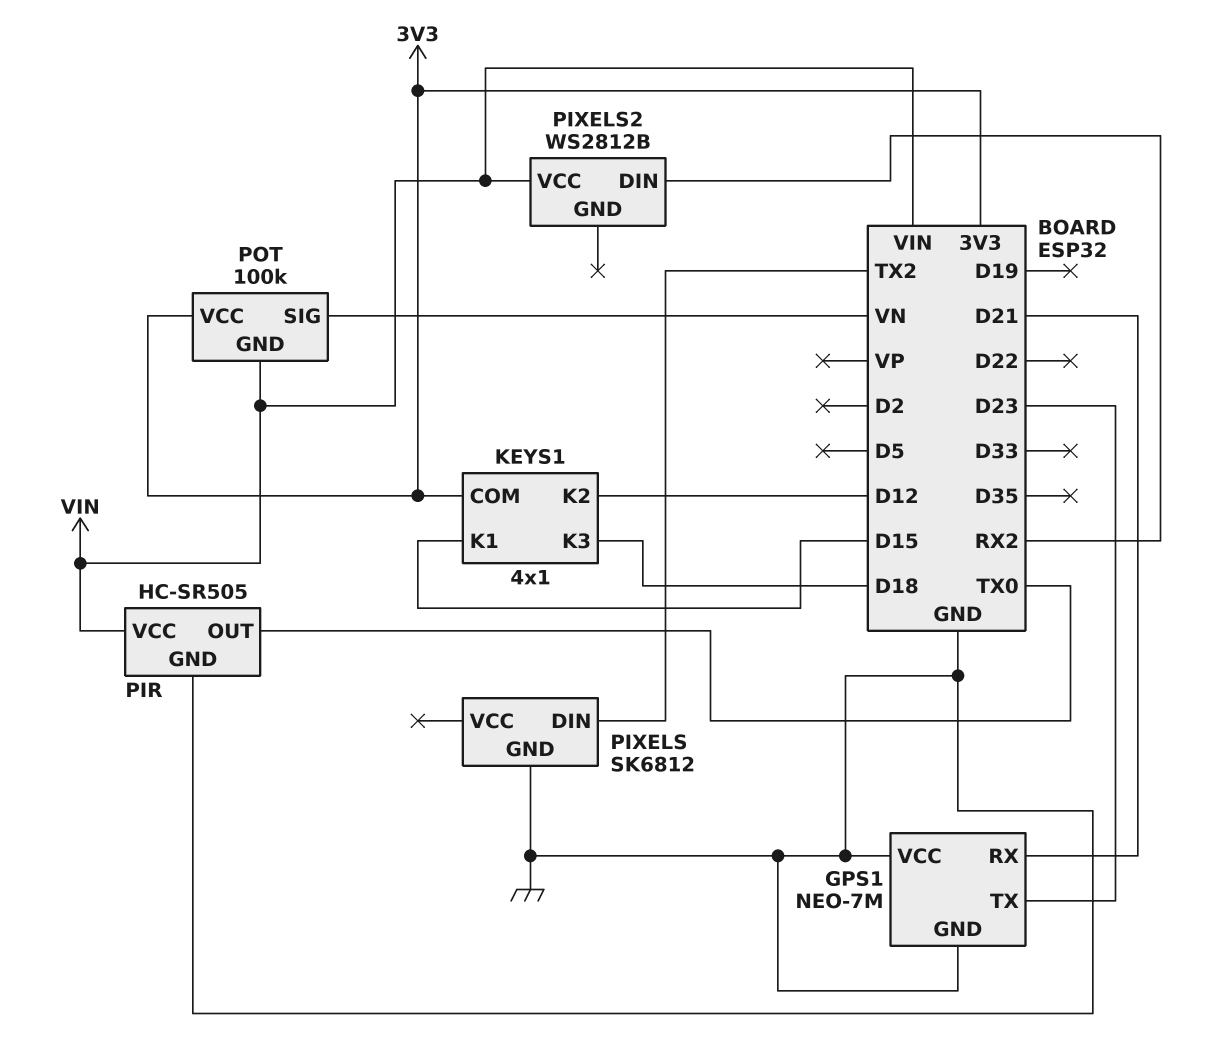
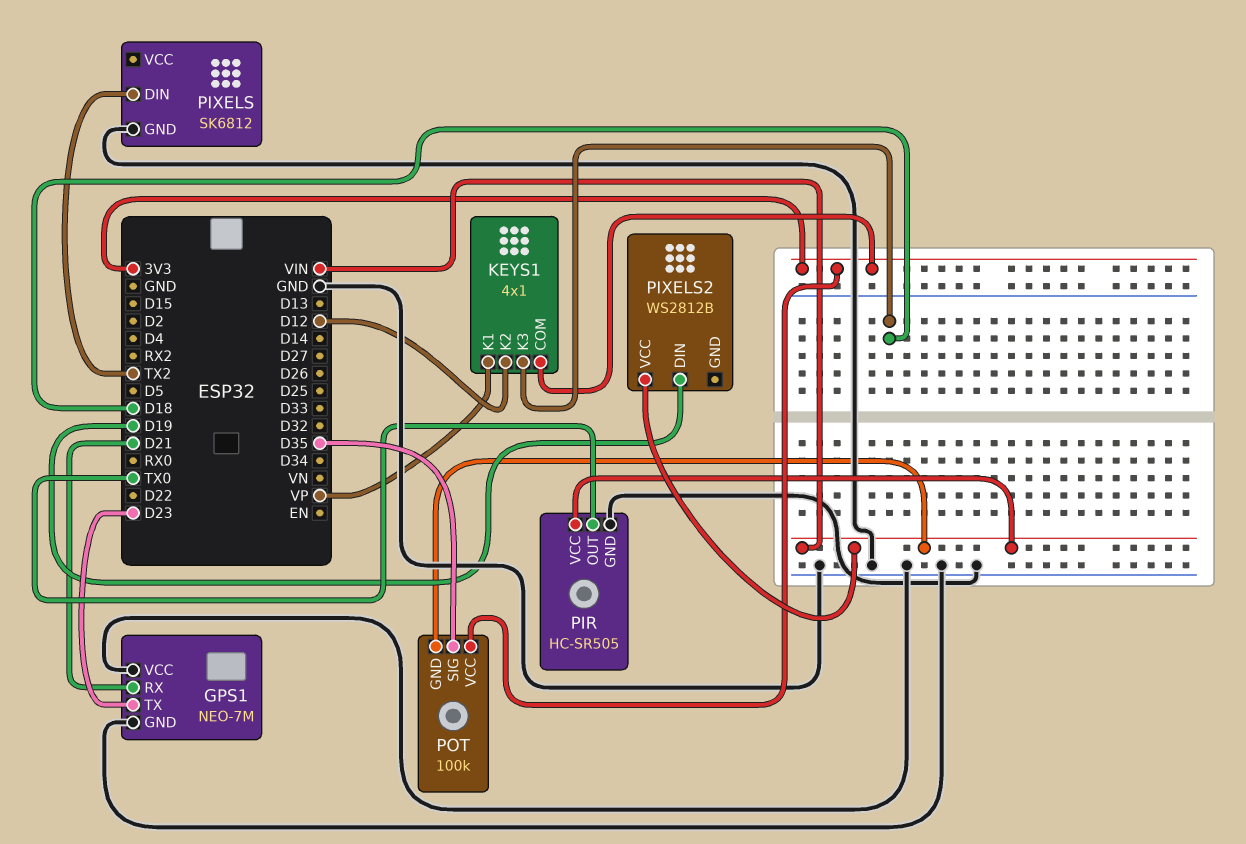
KEYS1 pin K1: D15 -> VP
PIXELS2 pin DIN: RX2 -> D19
POT pin SIG: VN -> D35

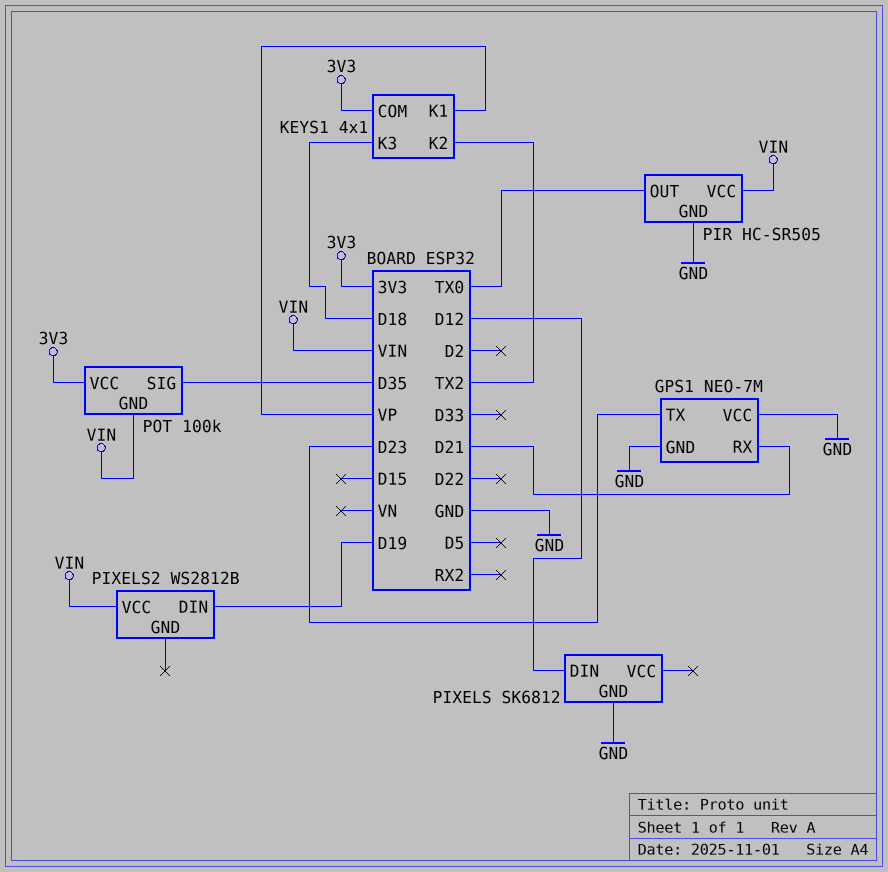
KEYS1 pin K2: D12 -> TX2
PIXELS pin DIN: TX2 -> D12

